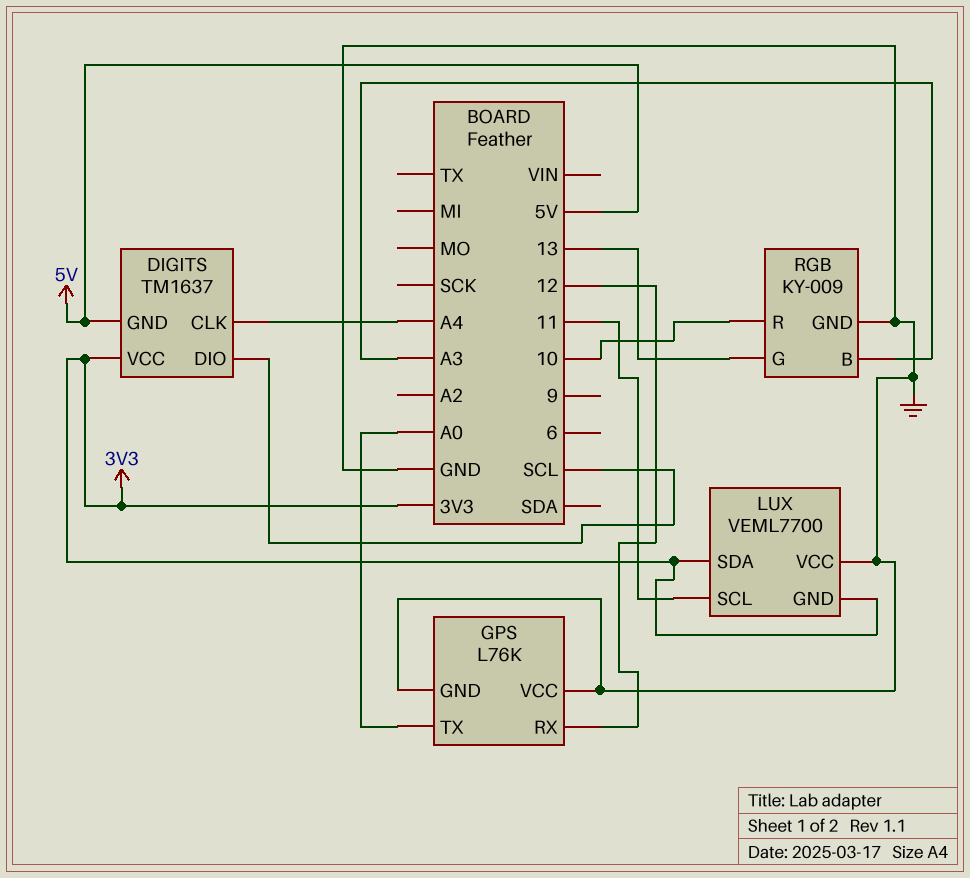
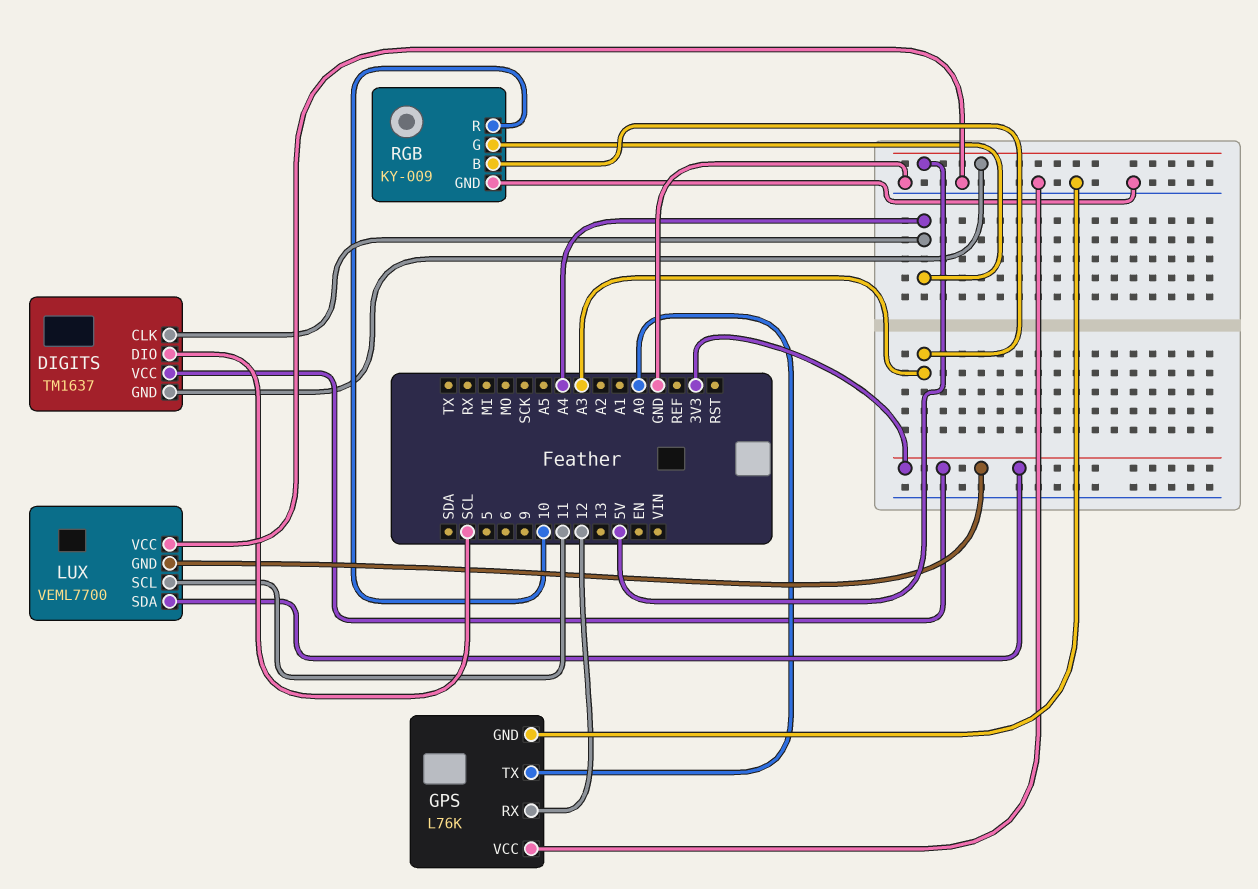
RGB pin G: 13 -> A4

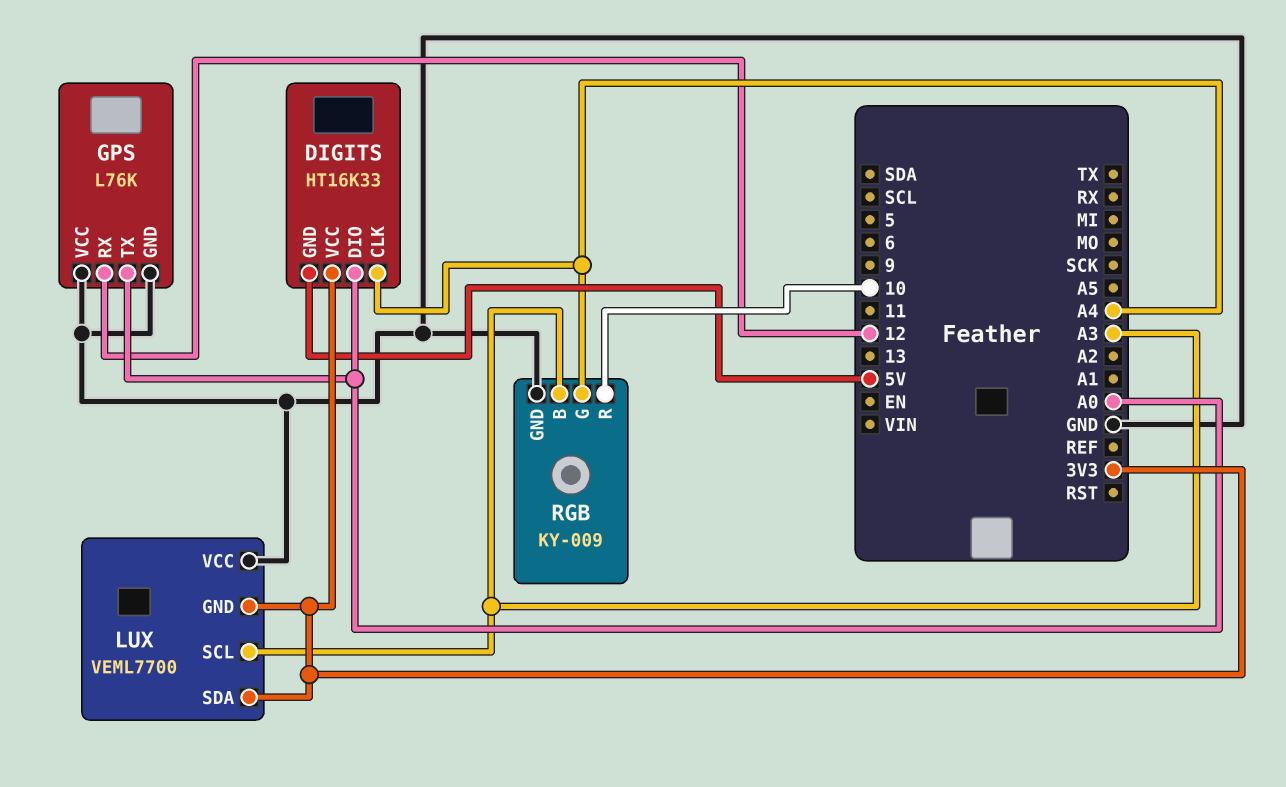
DIGITS: TM1637 -> HT16K33
DIGITS pin DIO: SCL -> A0
LUX pin SCL: 11 -> A3

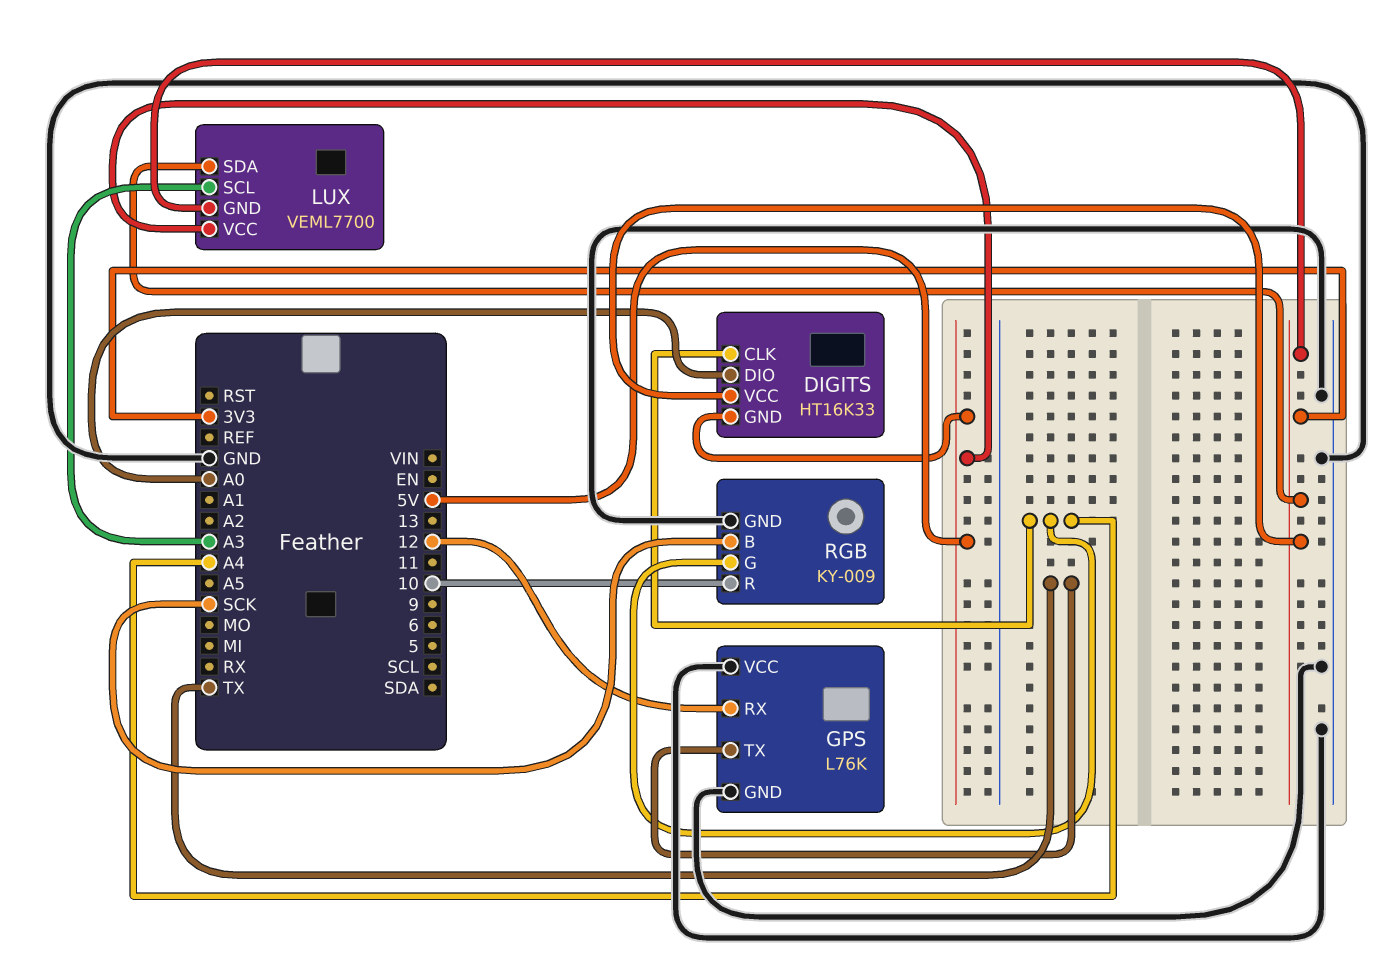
GPS pin TX: A0 -> TX
LUX pin VCC: GND -> 5V
RGB pin B: A3 -> SCK

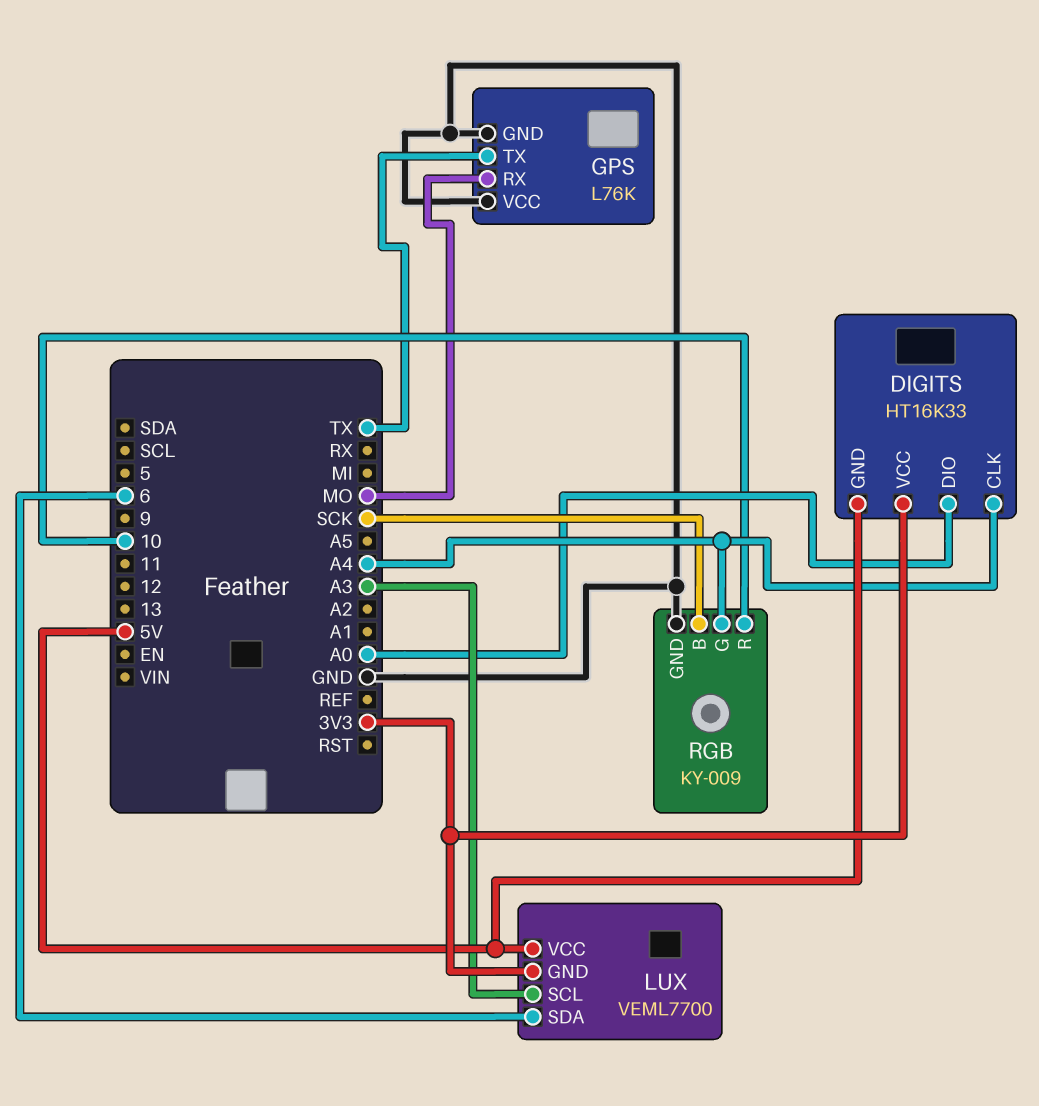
GPS pin RX: 12 -> MO
LUX pin SDA: 3V3 -> 6

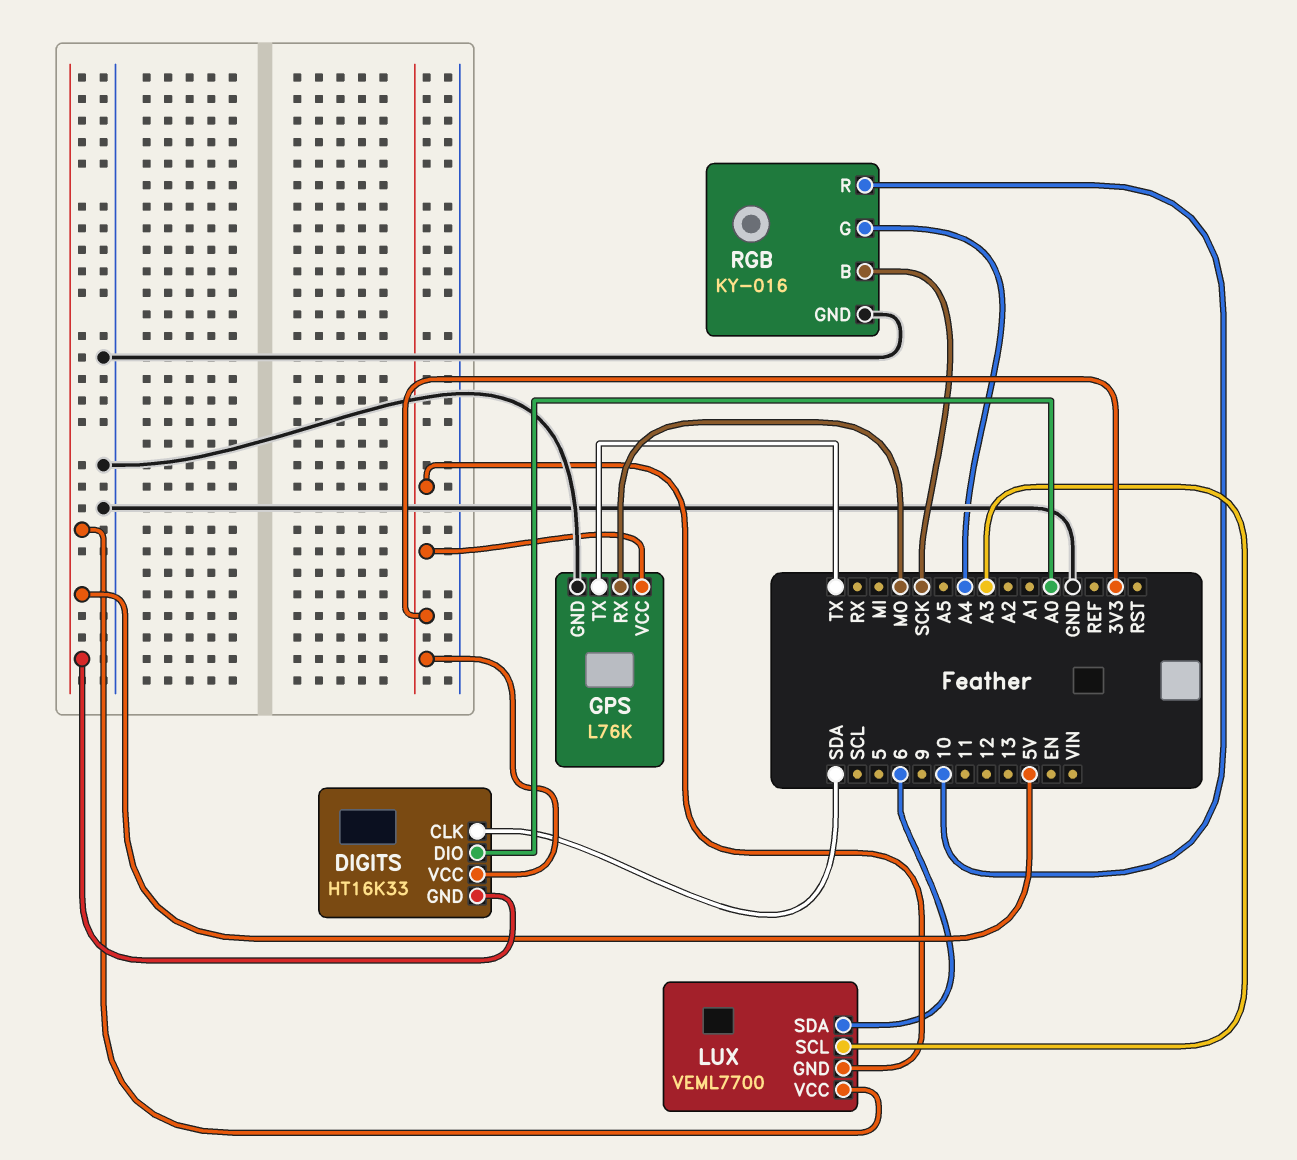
DIGITS pin CLK: A4 -> SDA
GPS pin VCC: GND -> 3V3
RGB: KY-009 -> KY-016

